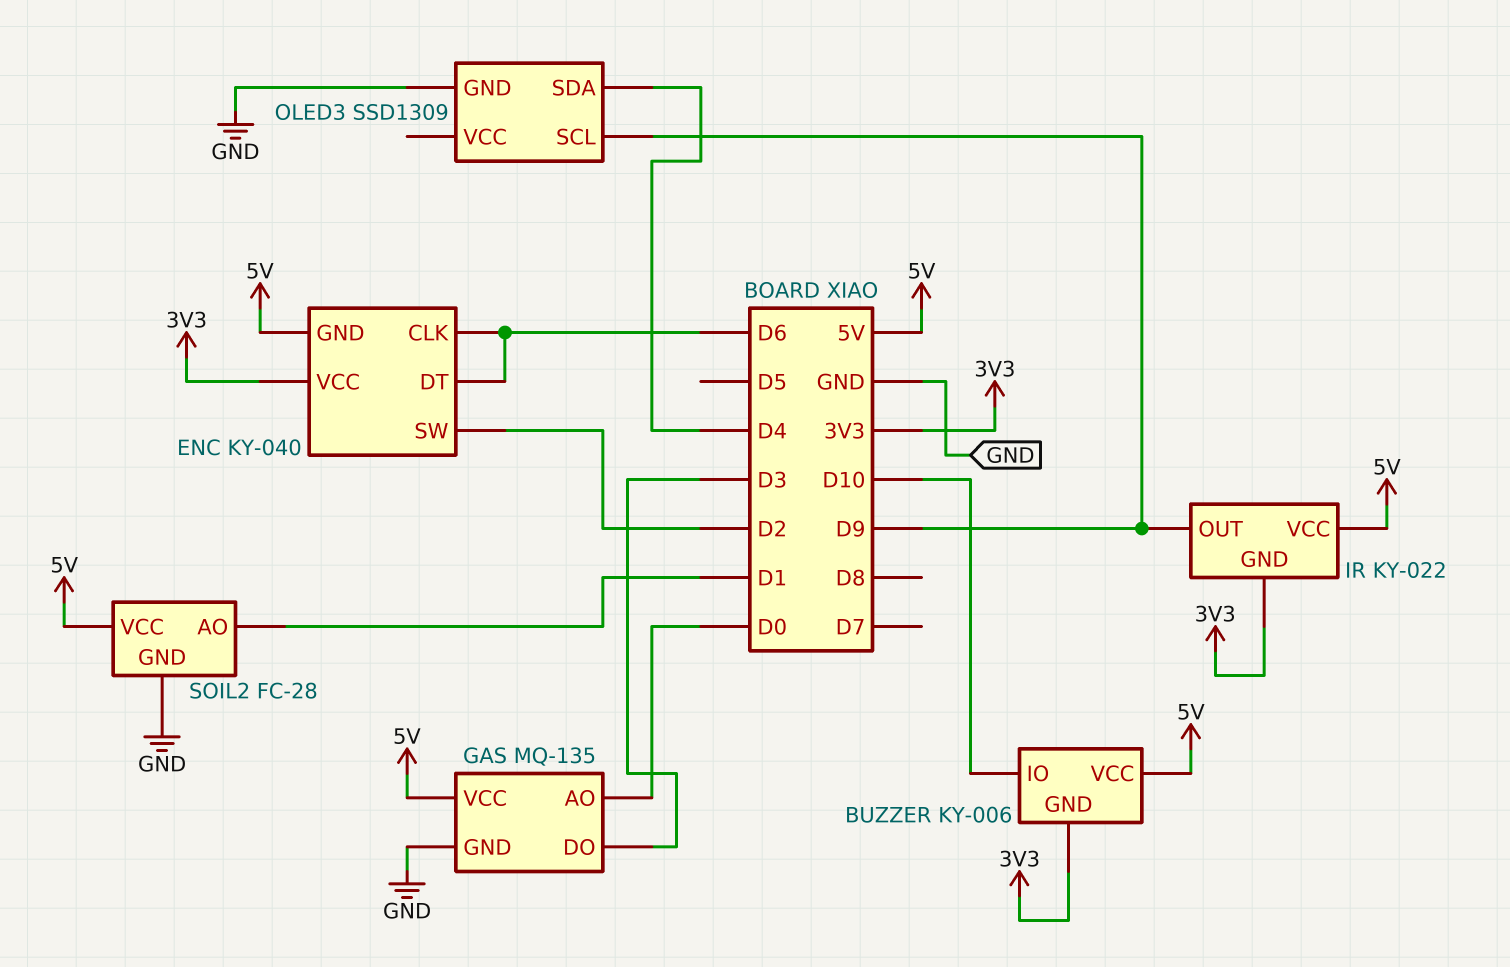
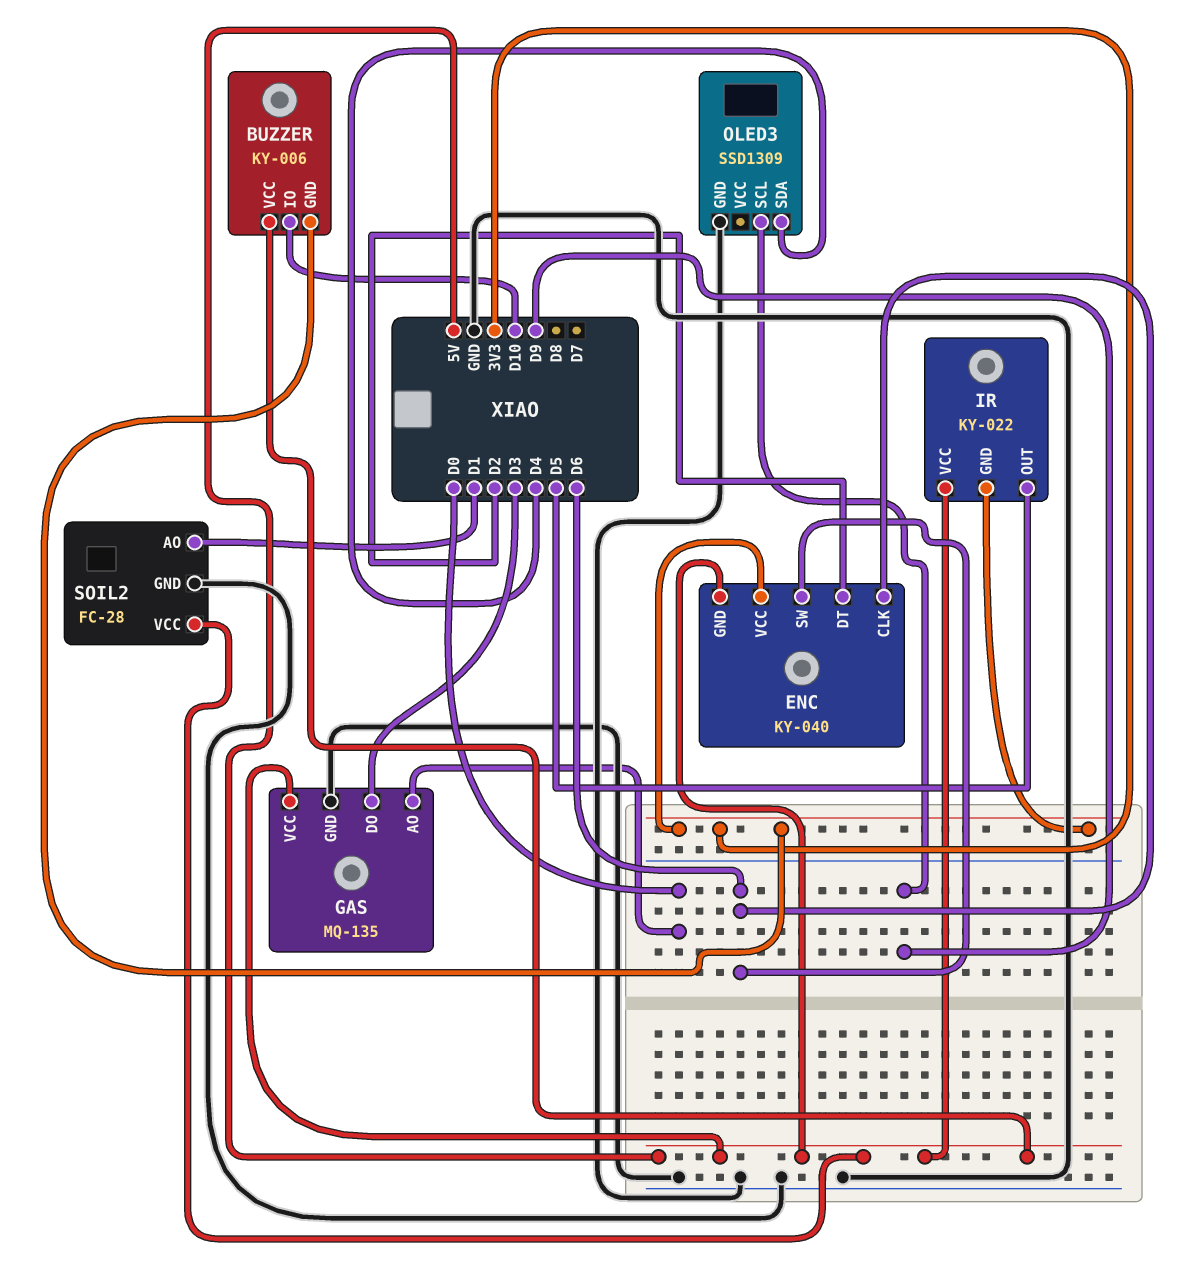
ENC pin DT: D6 -> D2
ENC pin SW: D2 -> D6
IR pin OUT: D9 -> D5

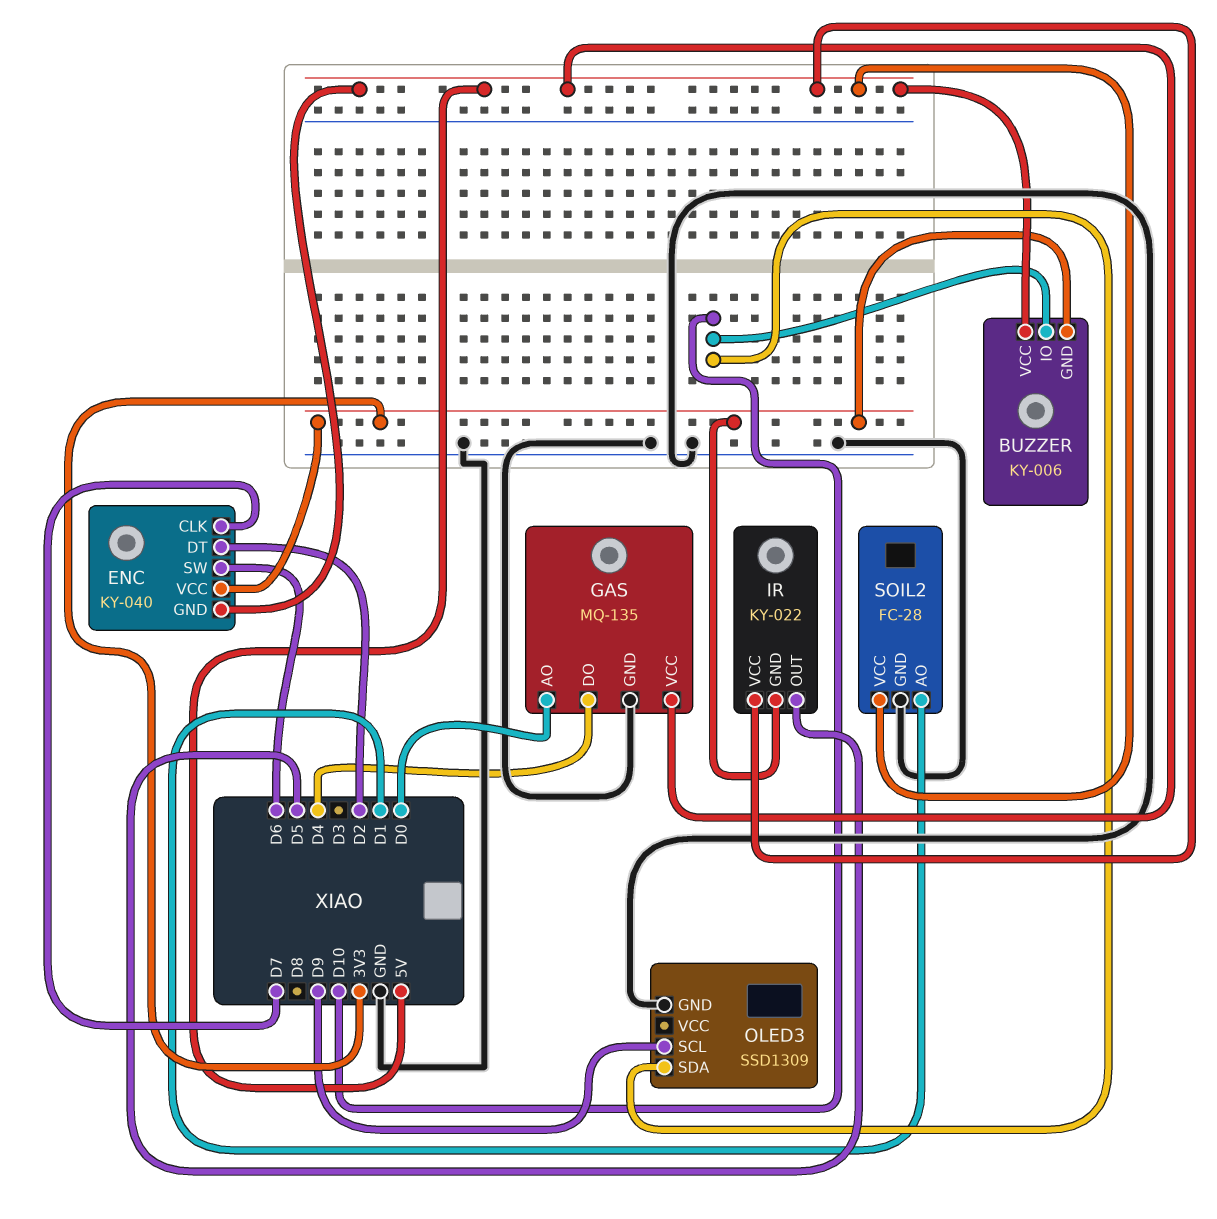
ENC pin CLK: D6 -> D7
GAS pin DO: D3 -> D4
OLED3 pin SDA: D4 -> D10

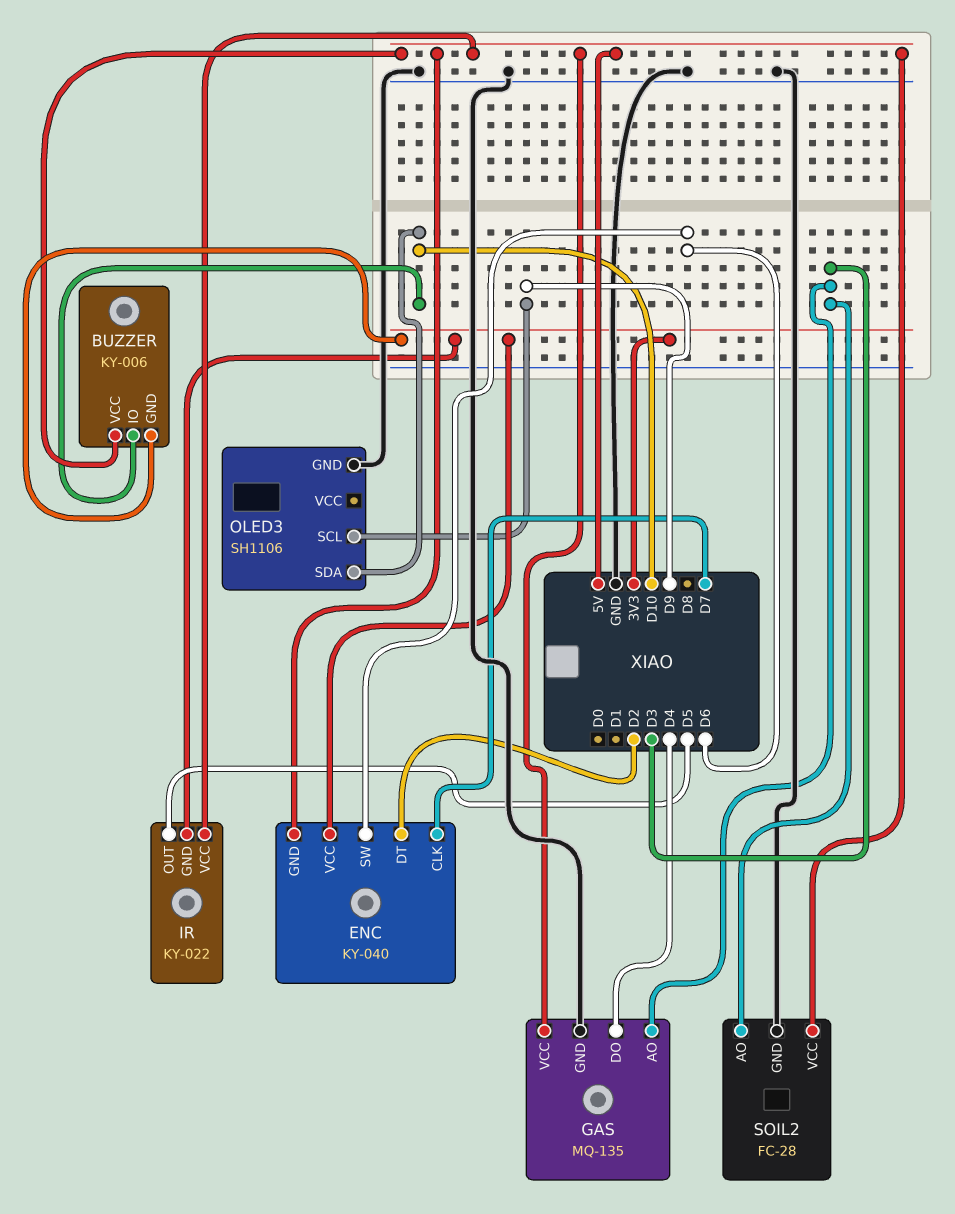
GAS pin AO: D0 -> D3
OLED3: SSD1309 -> SH1106
SOIL2 pin AO: D1 -> D3

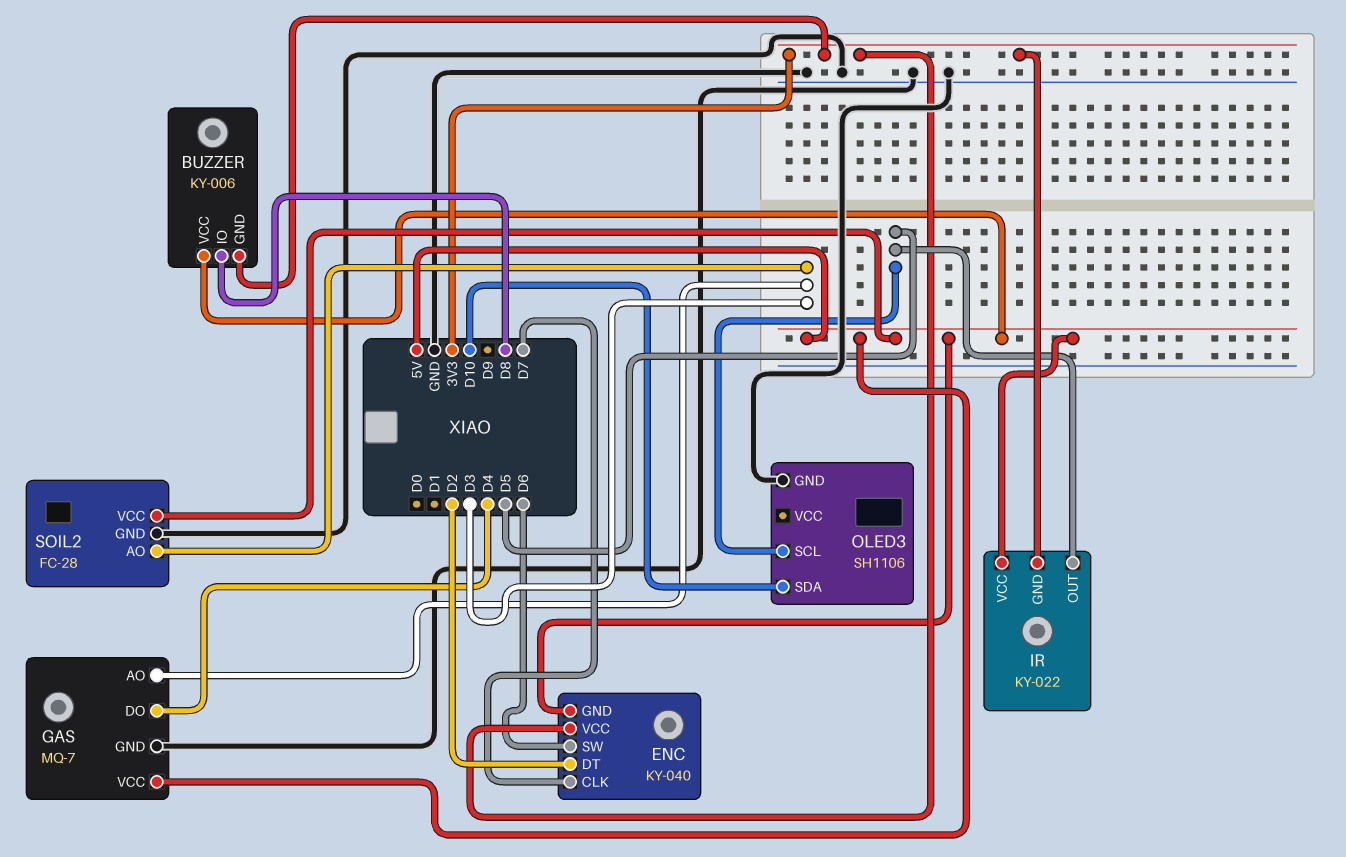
BUZZER pin IO: D10 -> D8
GAS: MQ-135 -> MQ-7
OLED3 pin SCL: D9 -> D5

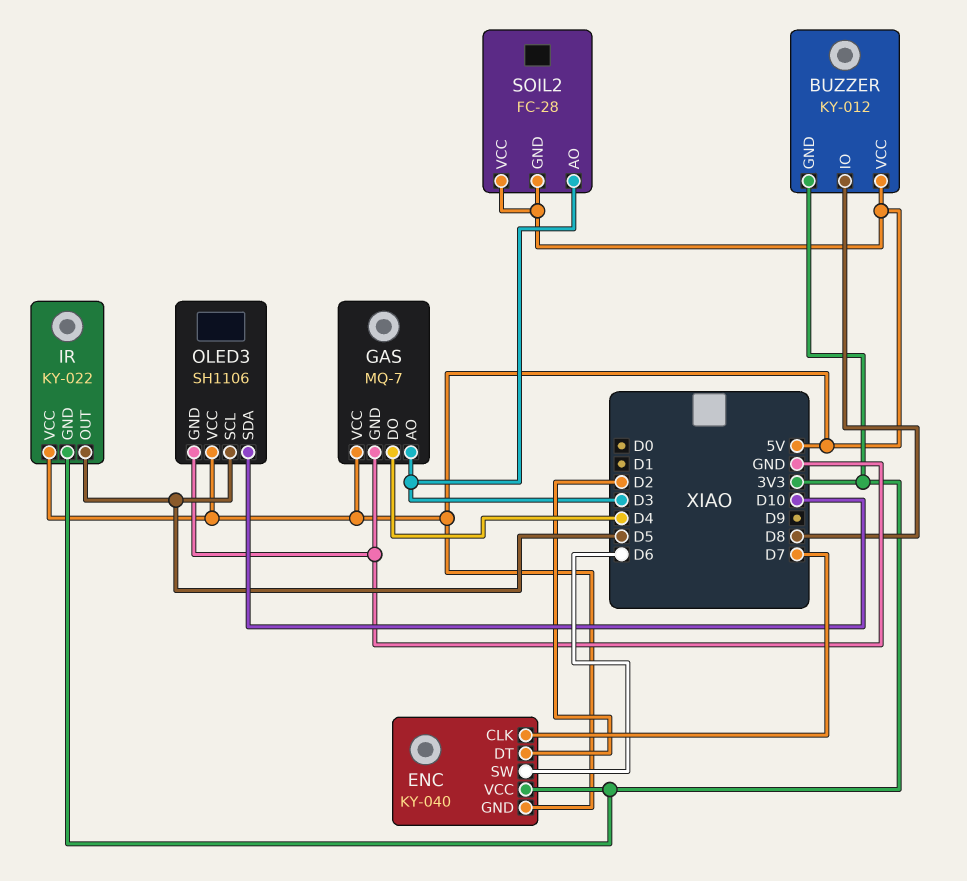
BUZZER: KY-006 -> KY-012
OLED3 pin VCC: none -> 5V
SOIL2 pin GND: GND -> 5V

